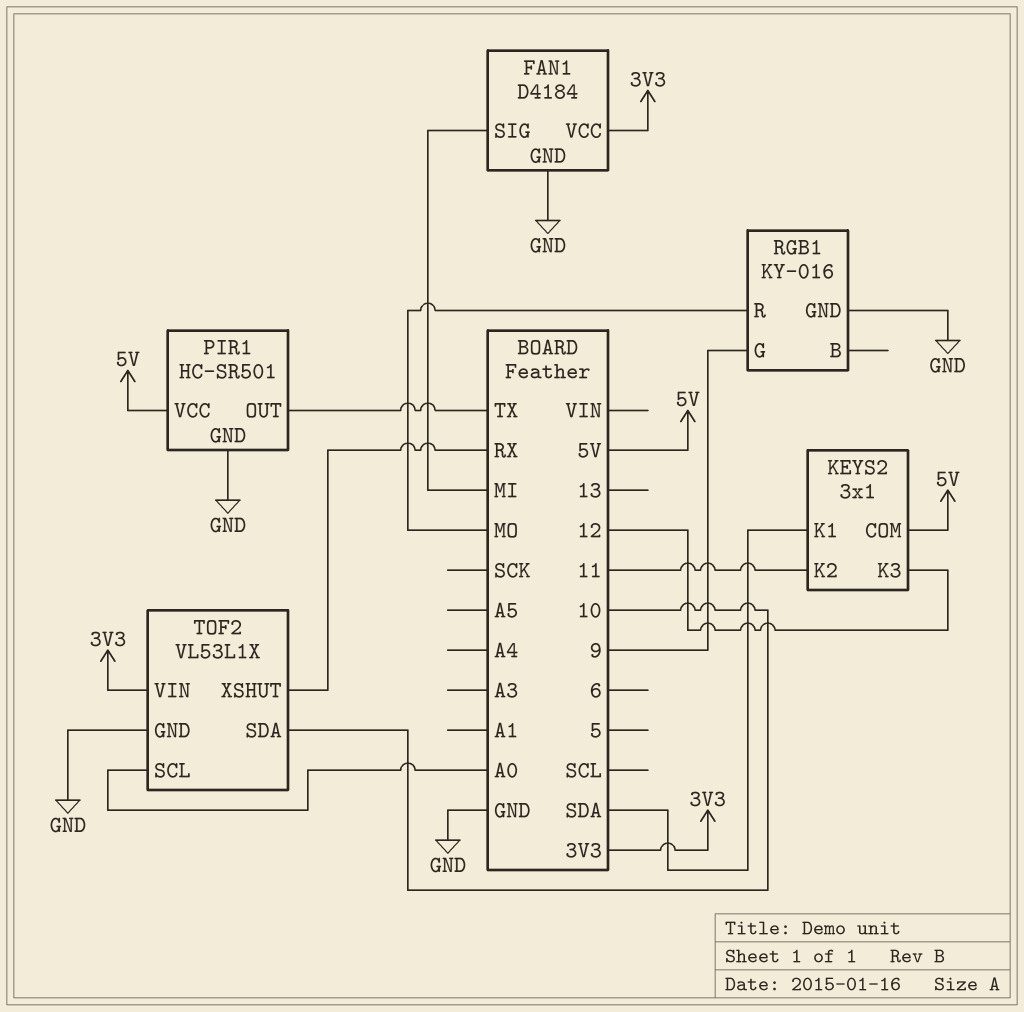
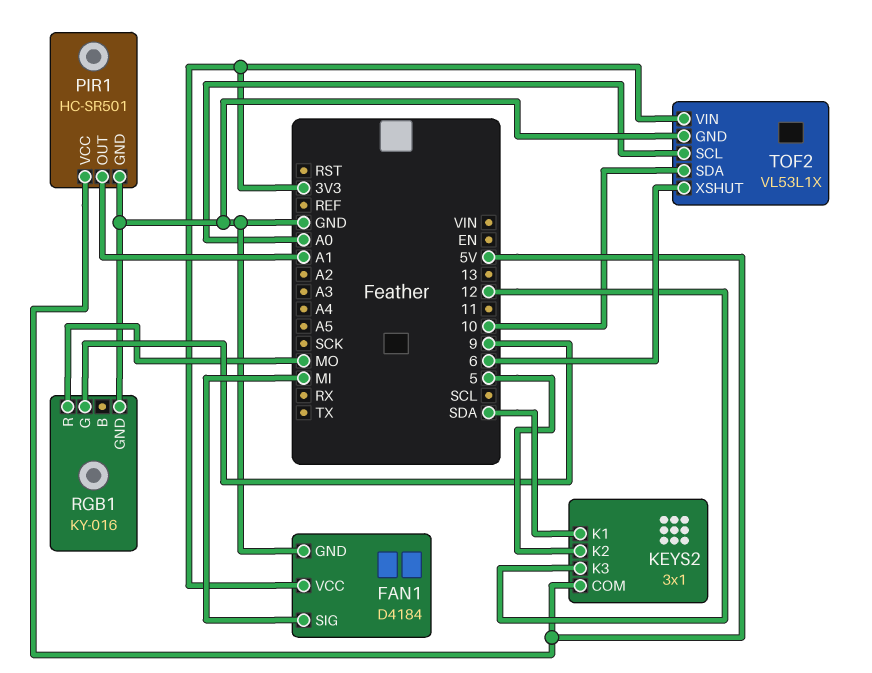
KEYS2 pin K2: 11 -> 5
PIR1 pin OUT: TX -> A1
TOF2 pin XSHUT: RX -> 6

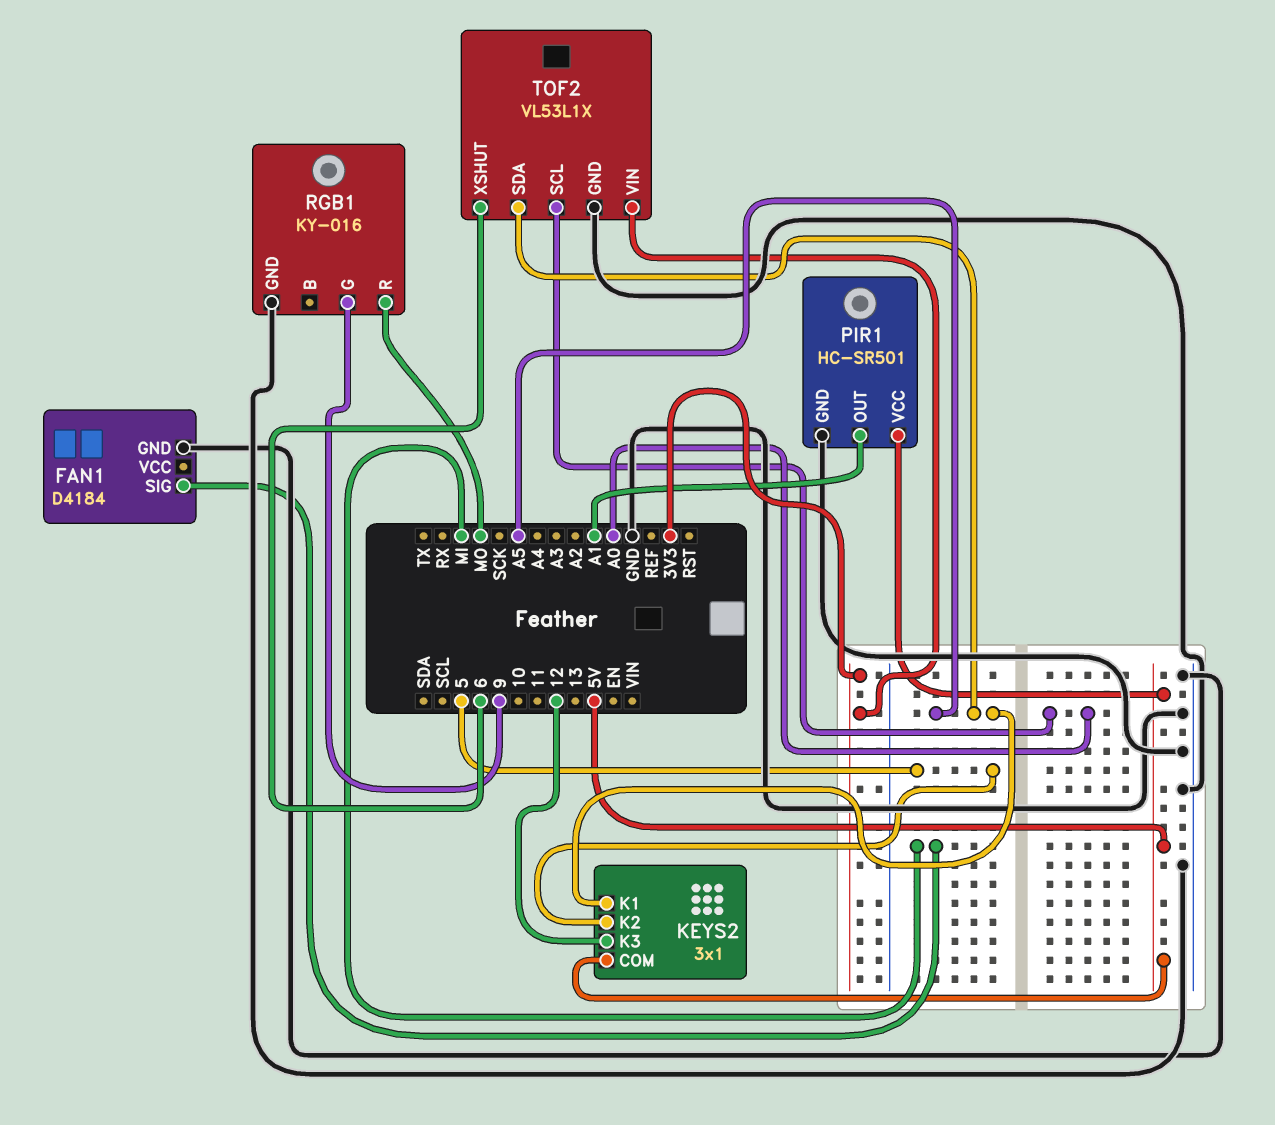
FAN1 pin VCC: 3V3 -> none
KEYS2 pin K1: SDA -> A5
TOF2 pin SDA: 10 -> A5

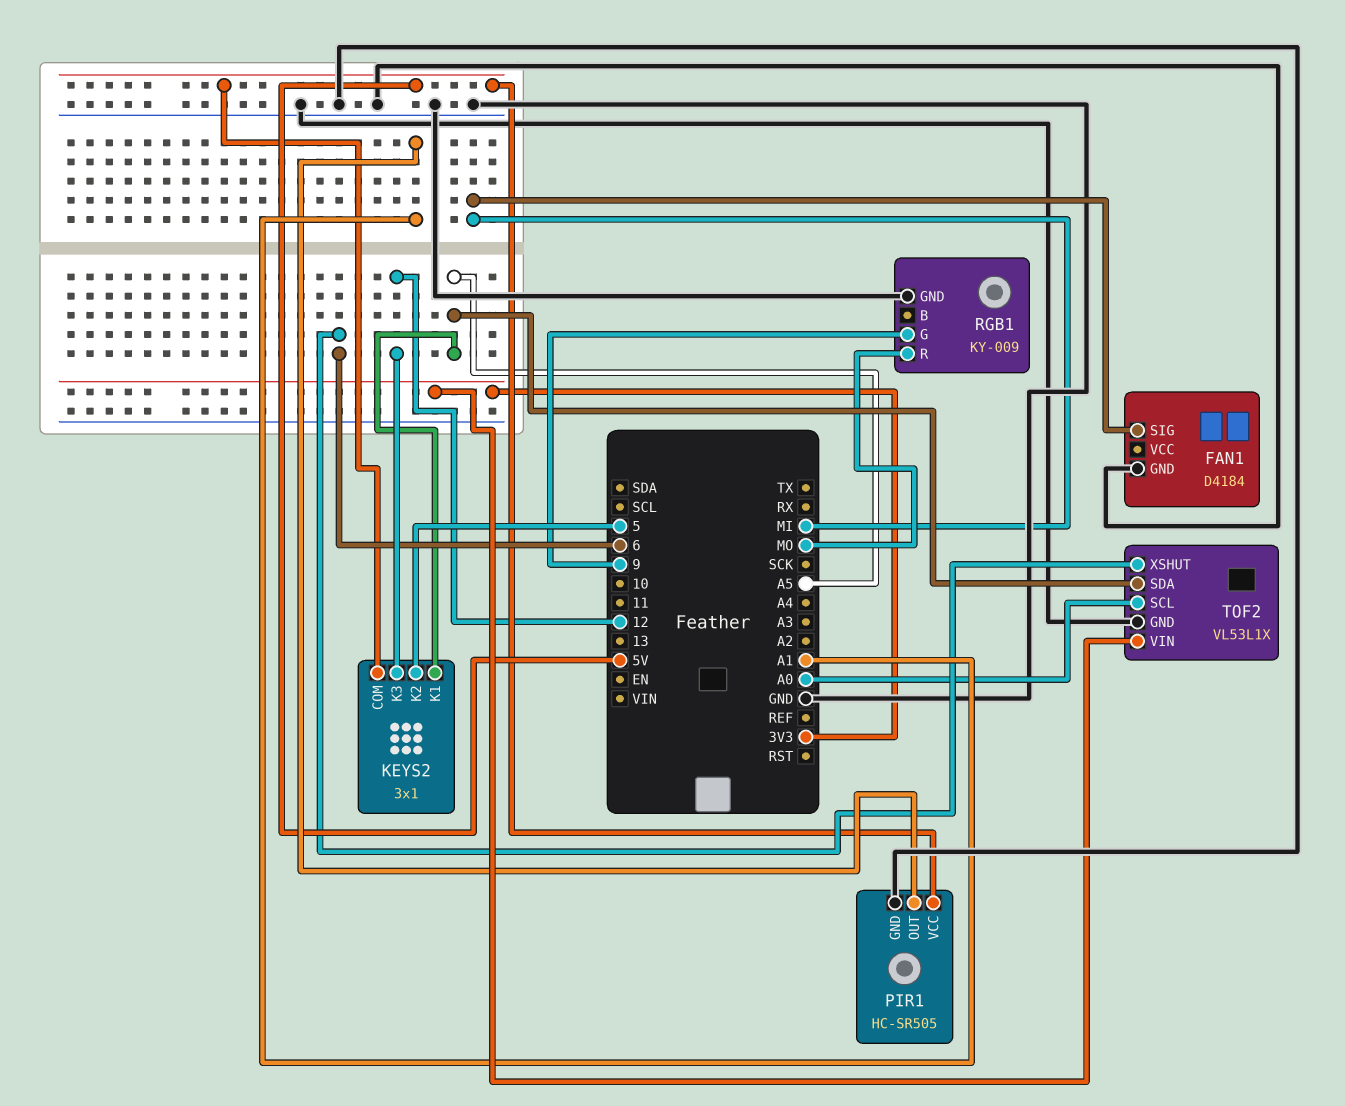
PIR1: HC-SR501 -> HC-SR505
RGB1: KY-016 -> KY-009

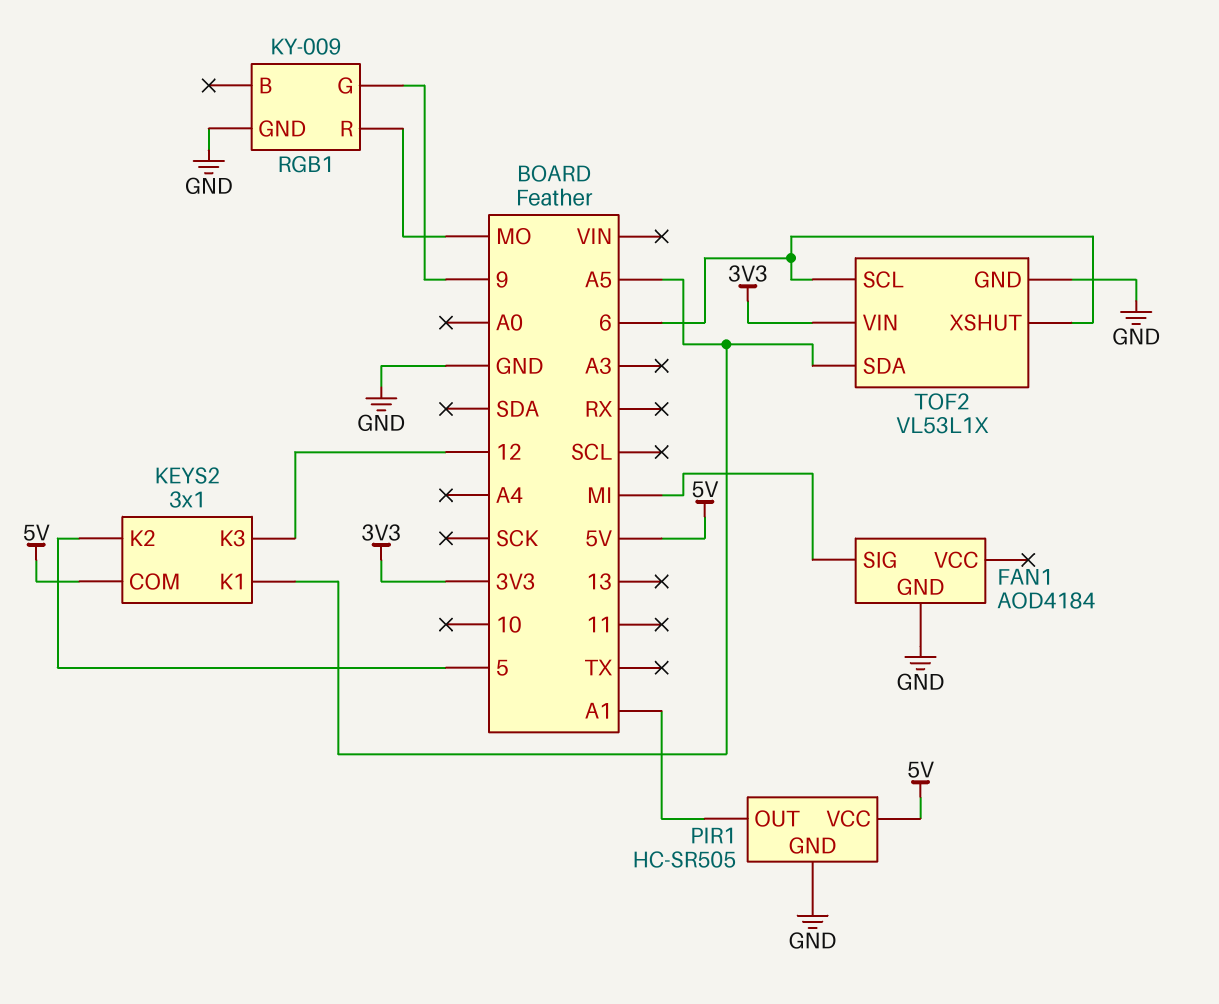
FAN1: D4184 -> AOD4184
TOF2 pin SCL: A0 -> 6

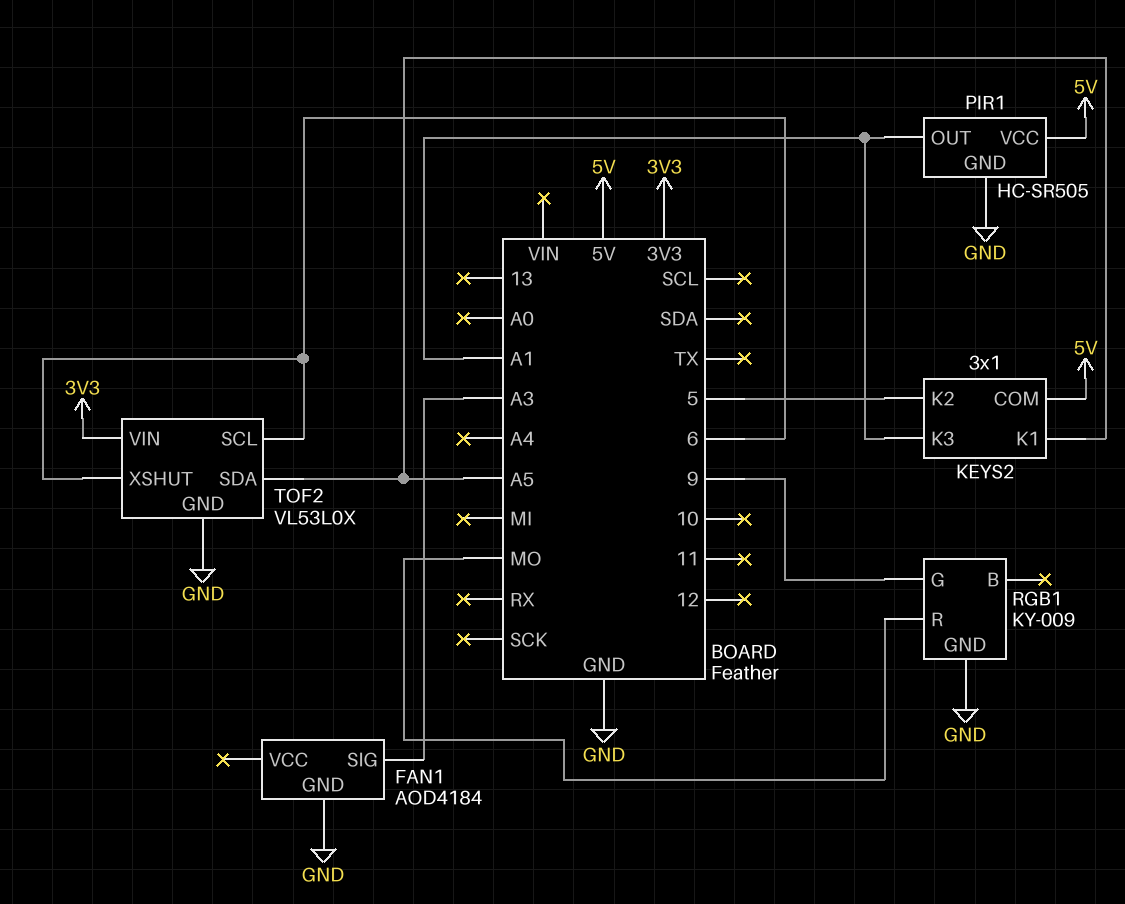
FAN1 pin SIG: MI -> A3
KEYS2 pin K3: 12 -> A1
TOF2: VL53L1X -> VL53L0X

